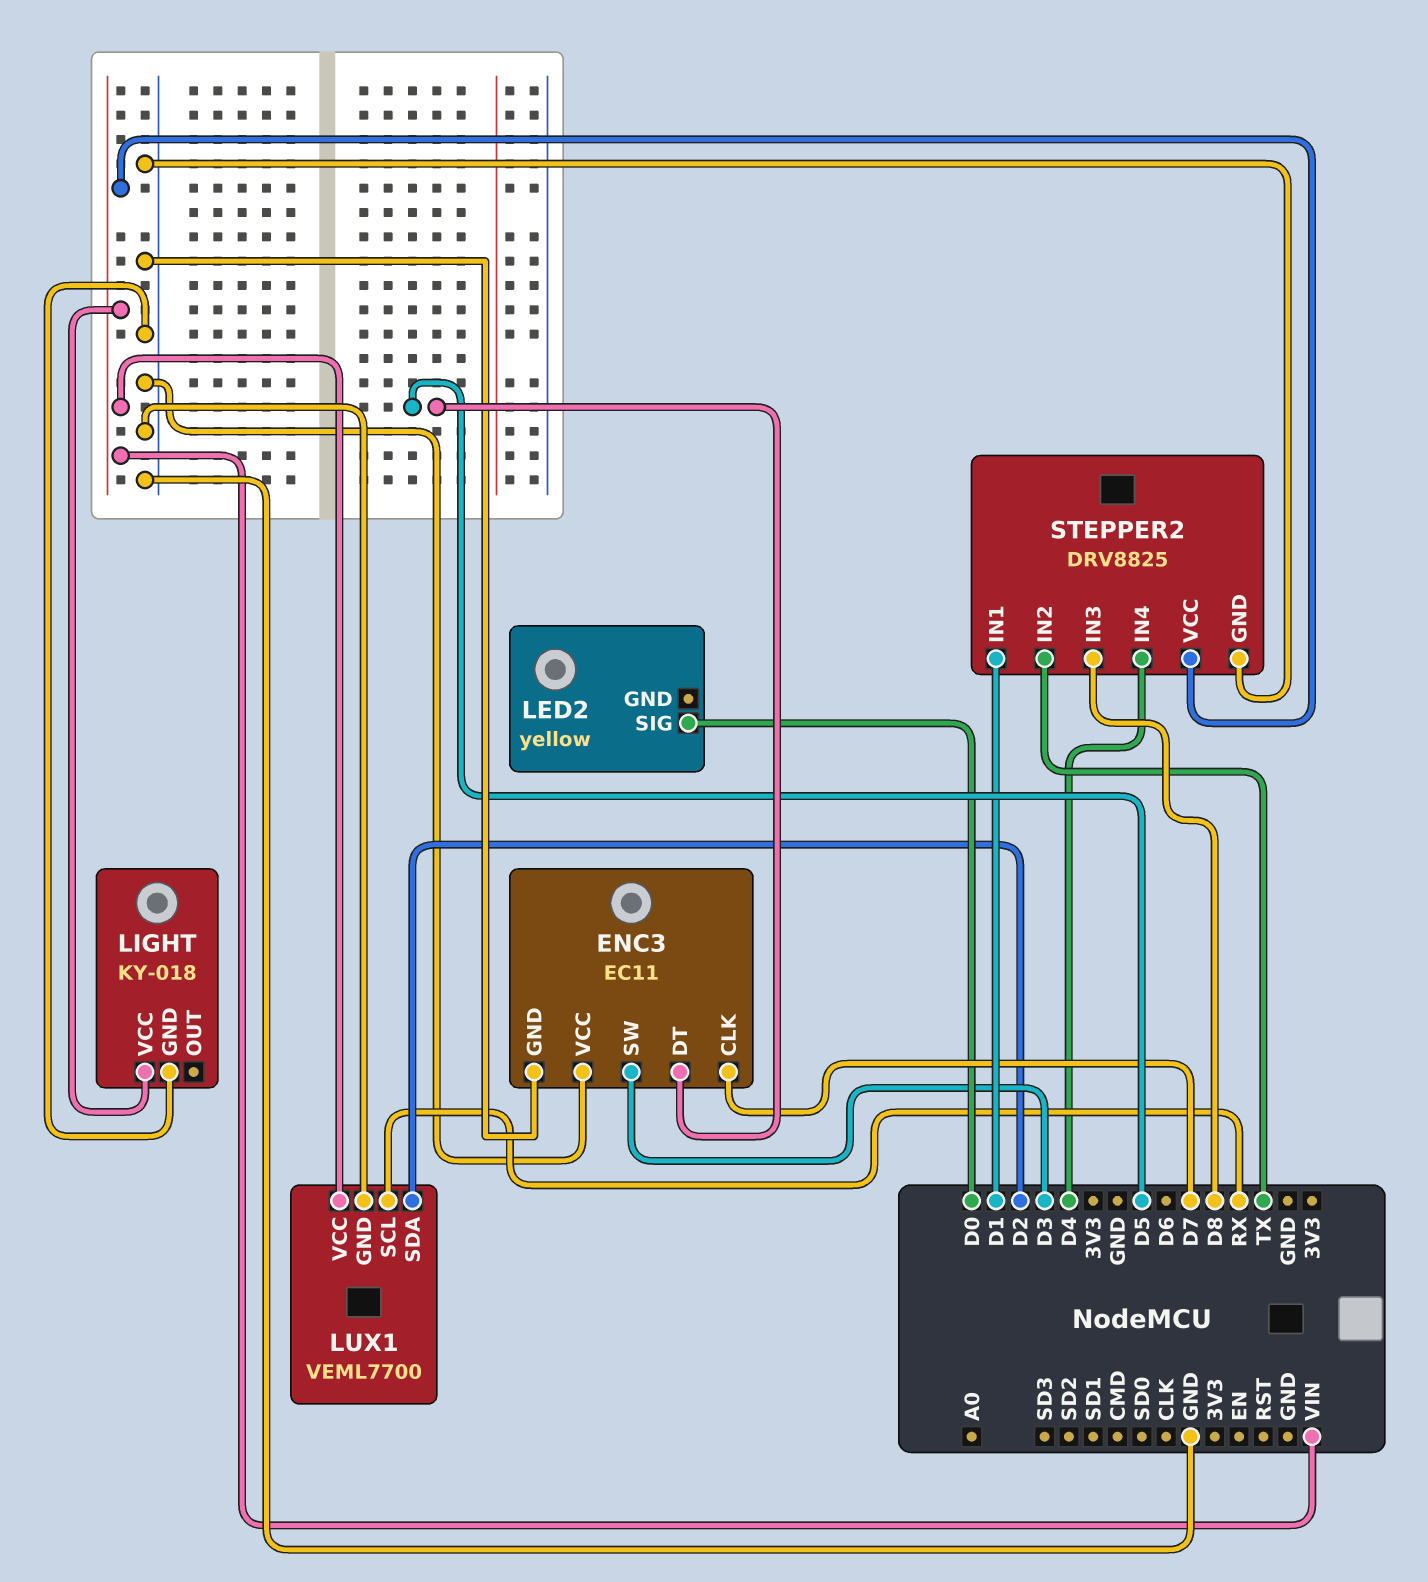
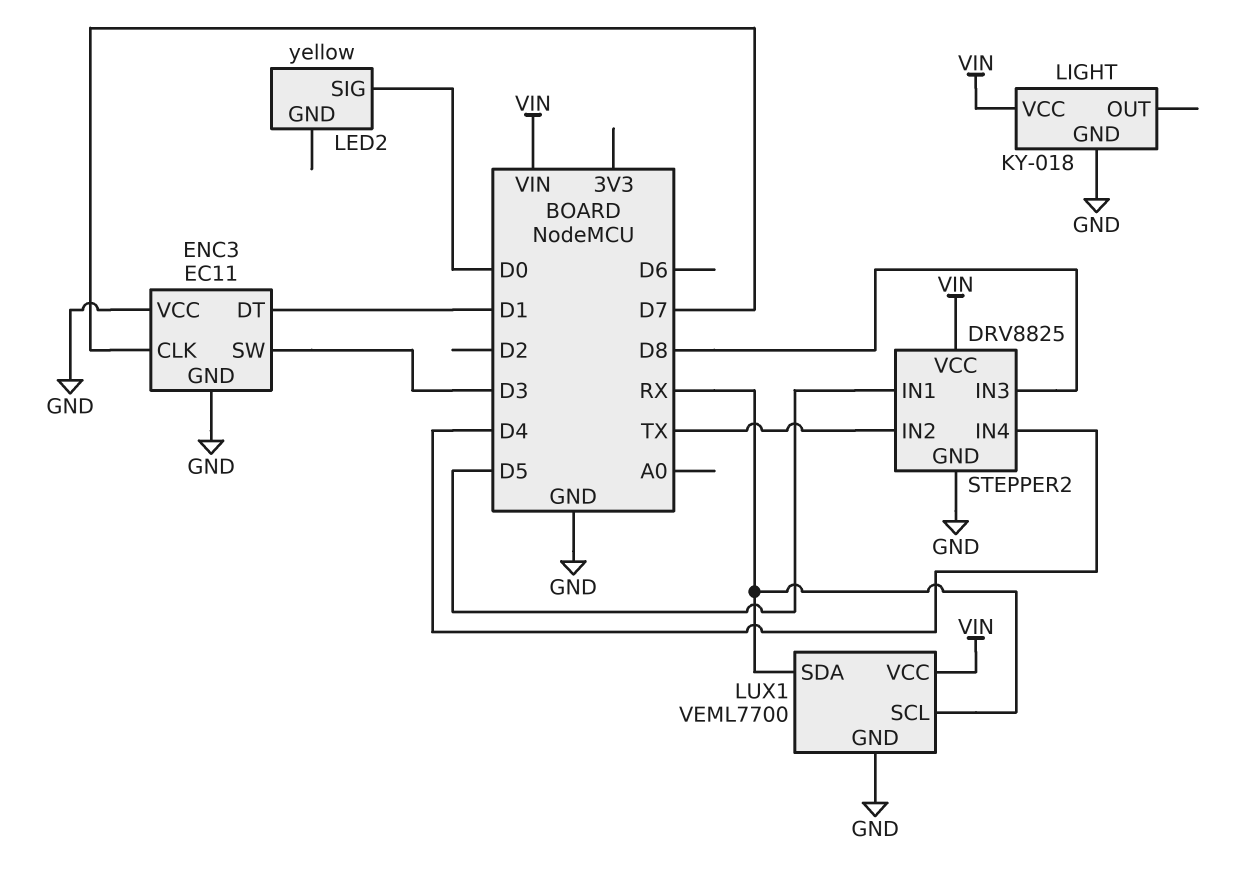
ENC3 pin DT: D5 -> D1
LUX1 pin SDA: D2 -> RX
STEPPER2 pin IN1: D1 -> D5

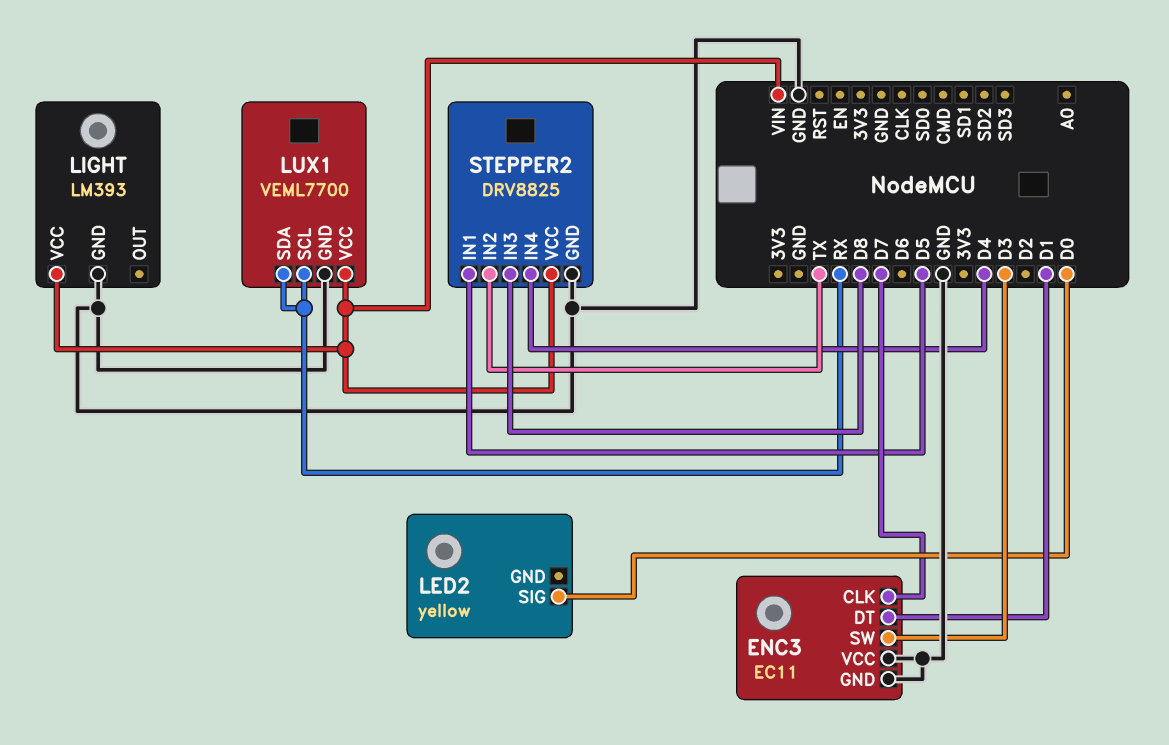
LIGHT: KY-018 -> LM393

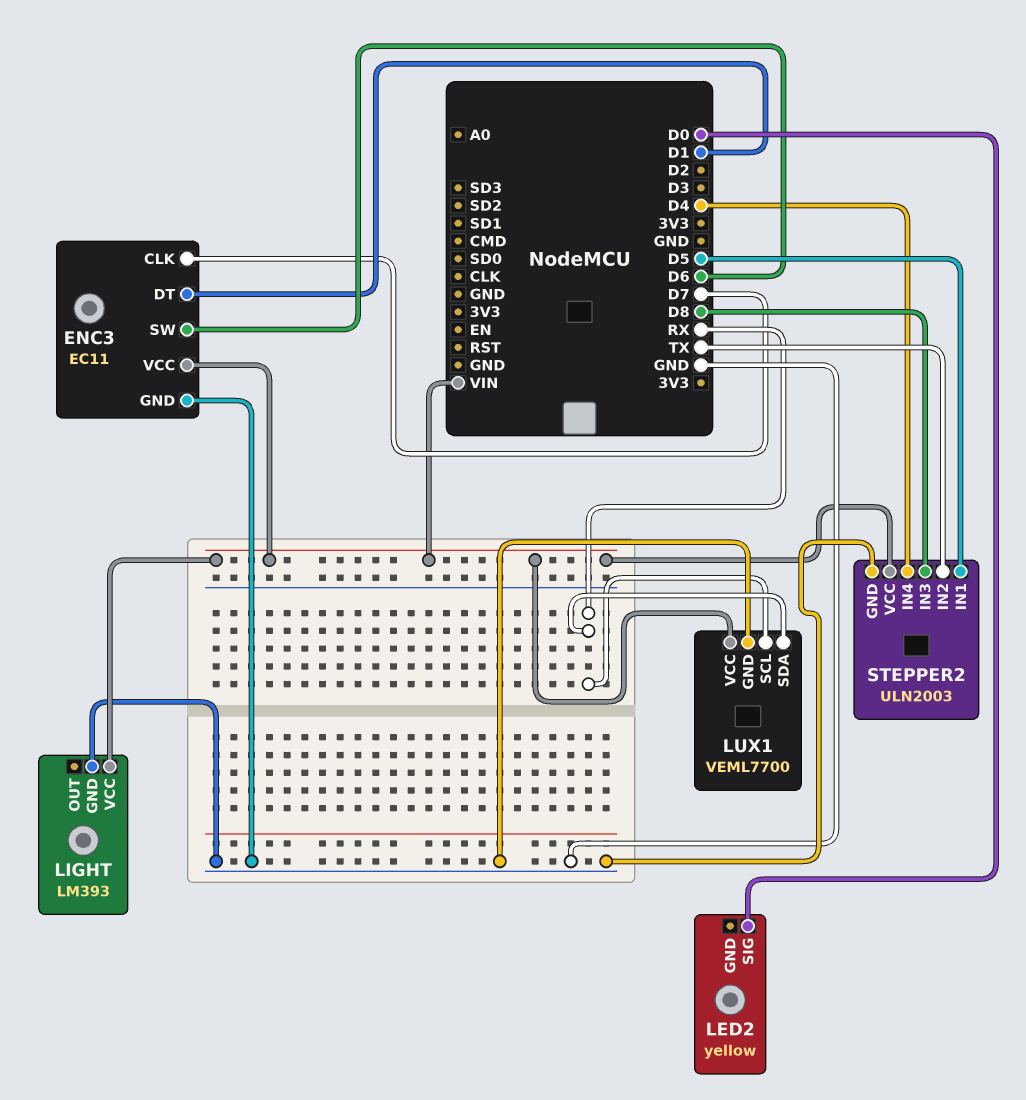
ENC3 pin SW: D3 -> D6
ENC3 pin VCC: GND -> VIN
STEPPER2: DRV8825 -> ULN2003

